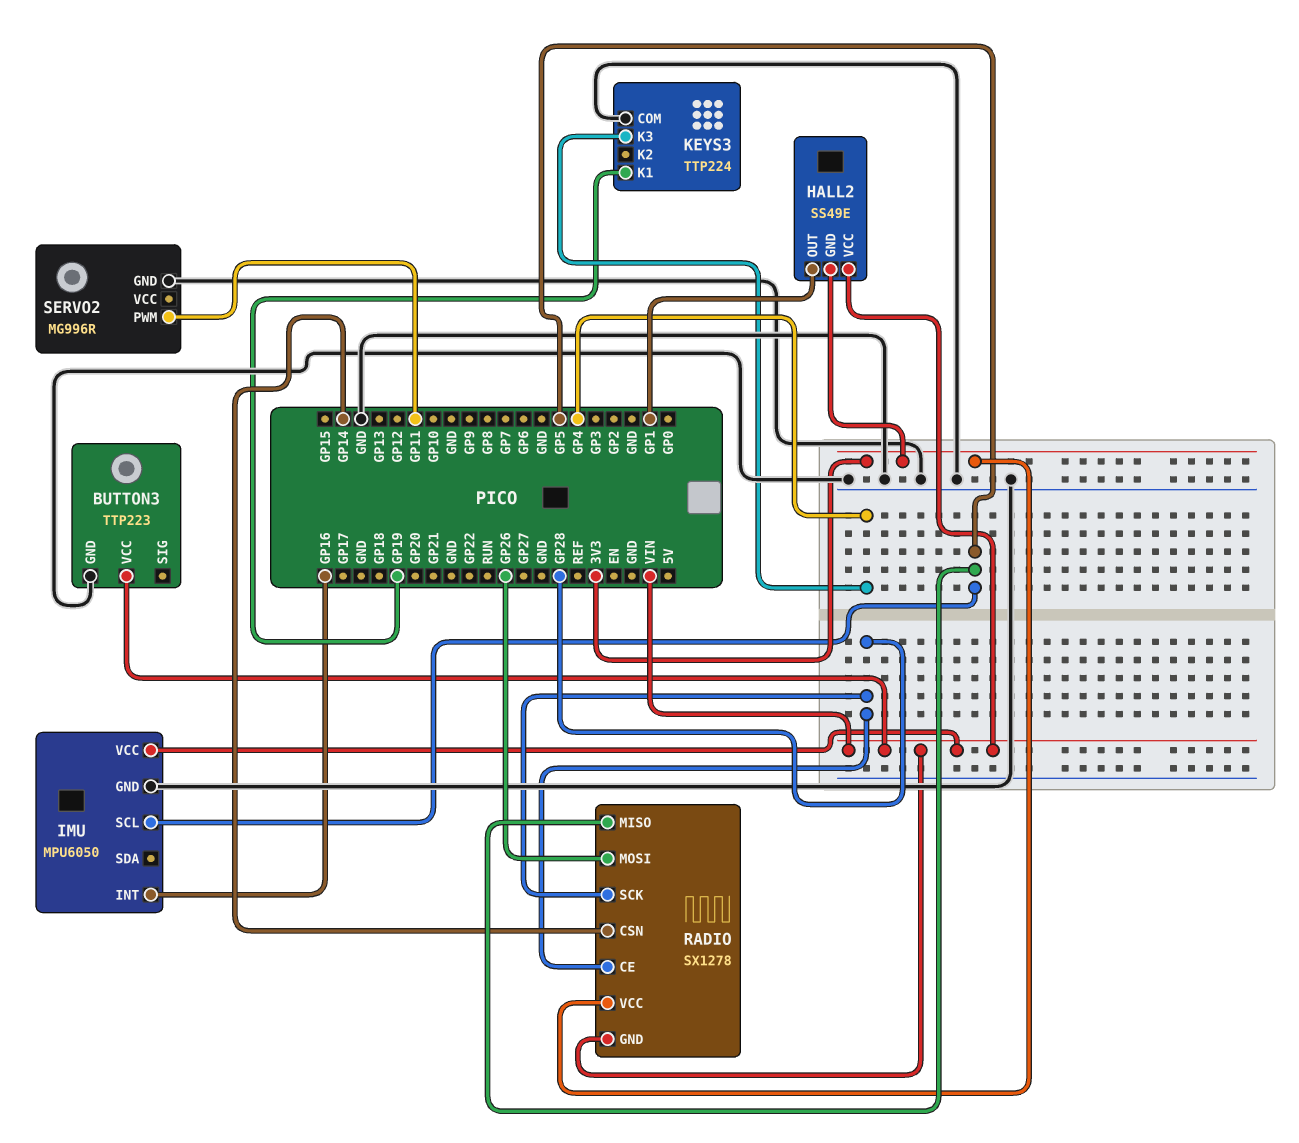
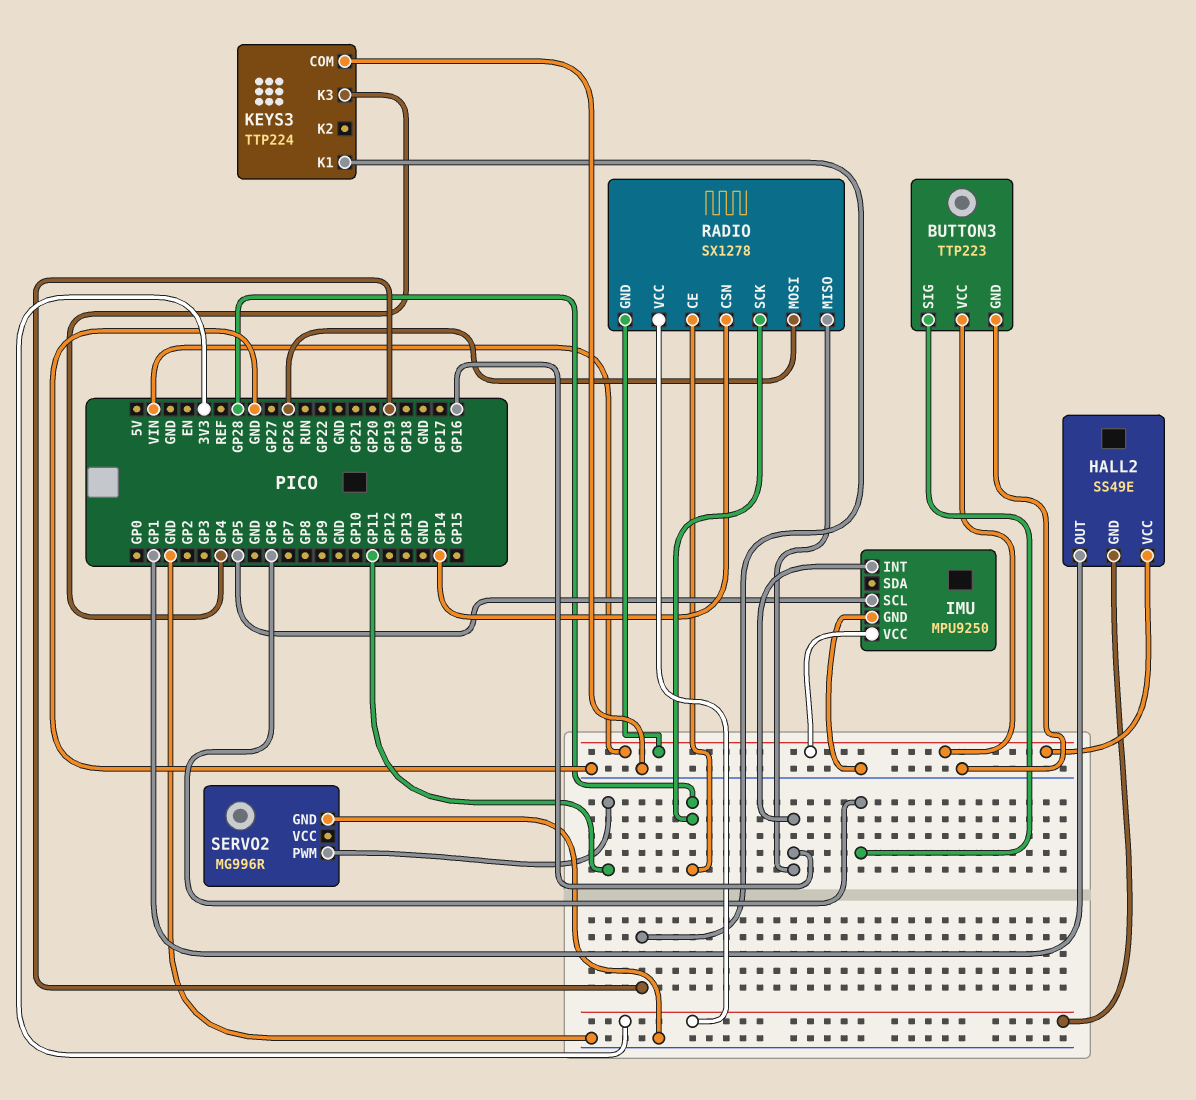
BUTTON3 pin SIG: none -> GP6
IMU: MPU6050 -> MPU9250
RADIO pin MISO: GP5 -> GP16

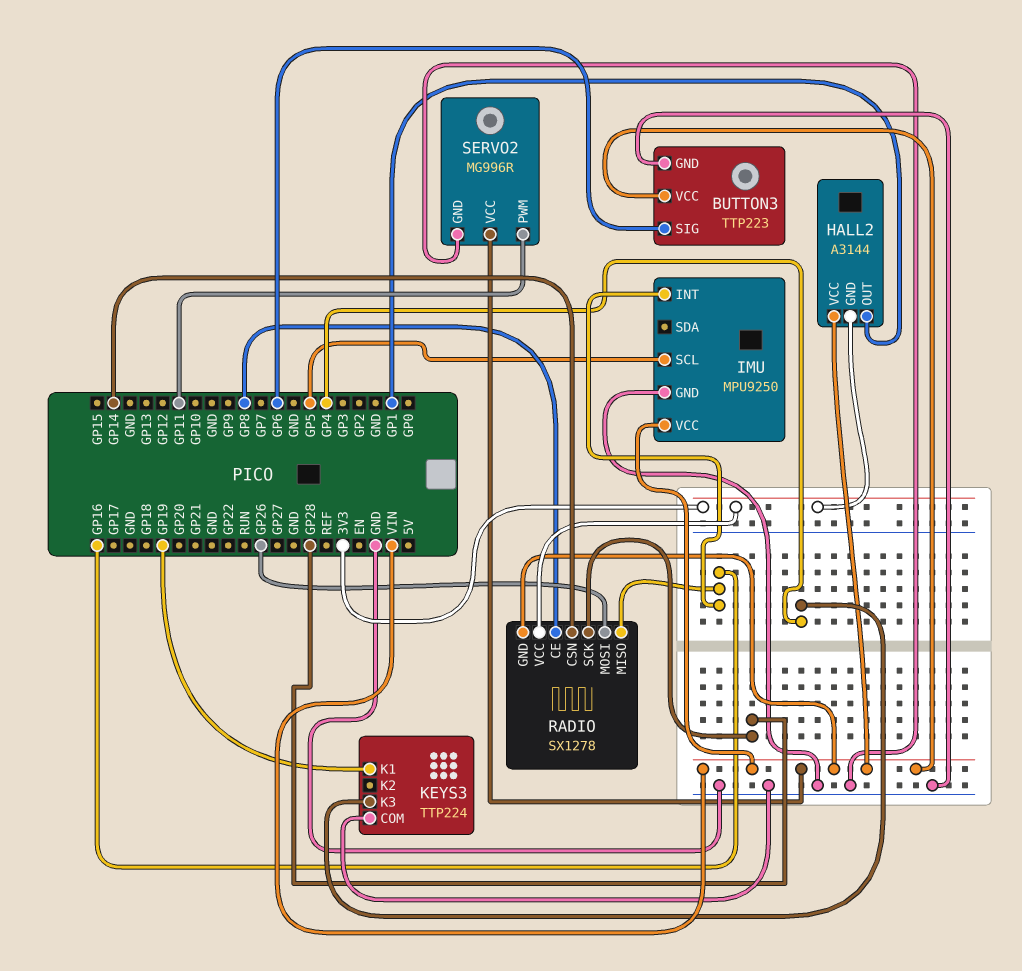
HALL2: SS49E -> A3144
RADIO pin CE: GP28 -> GP8
SERVO2 pin VCC: none -> VIN

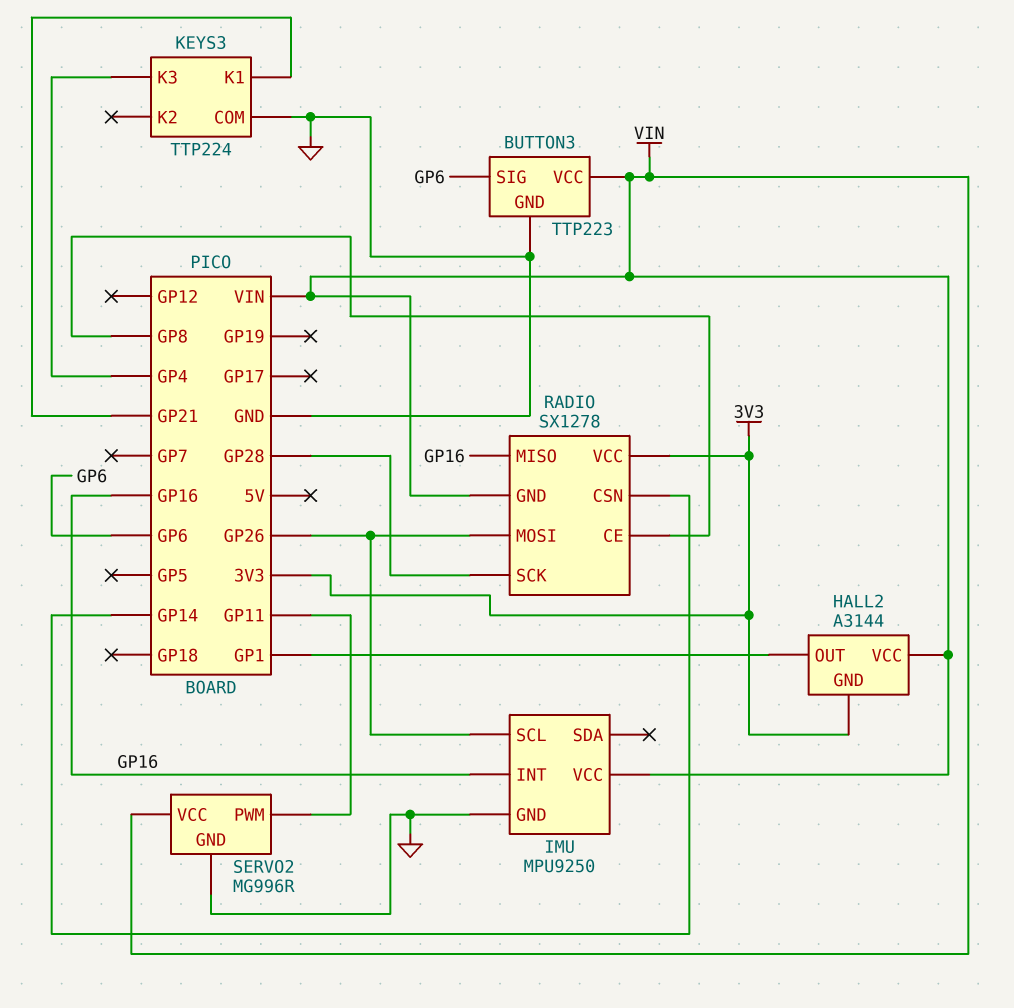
IMU pin SCL: GP5 -> GP26
KEYS3 pin K1: GP19 -> GP21

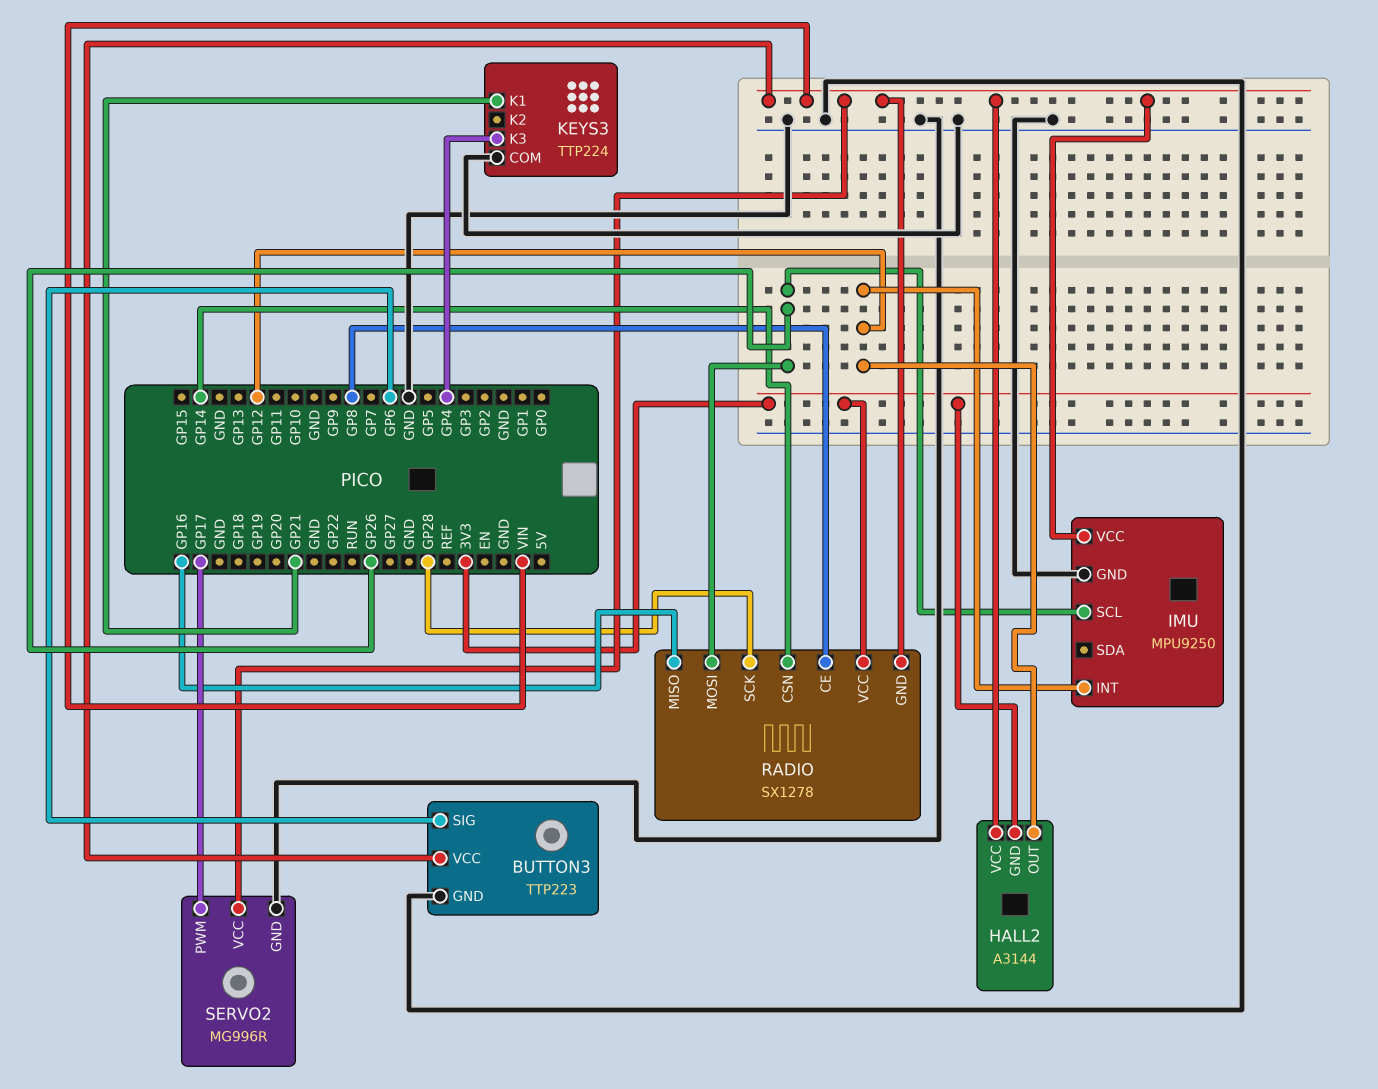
HALL2 pin OUT: GP1 -> GP12
IMU pin INT: GP16 -> GP12
SERVO2 pin PWM: GP11 -> GP17

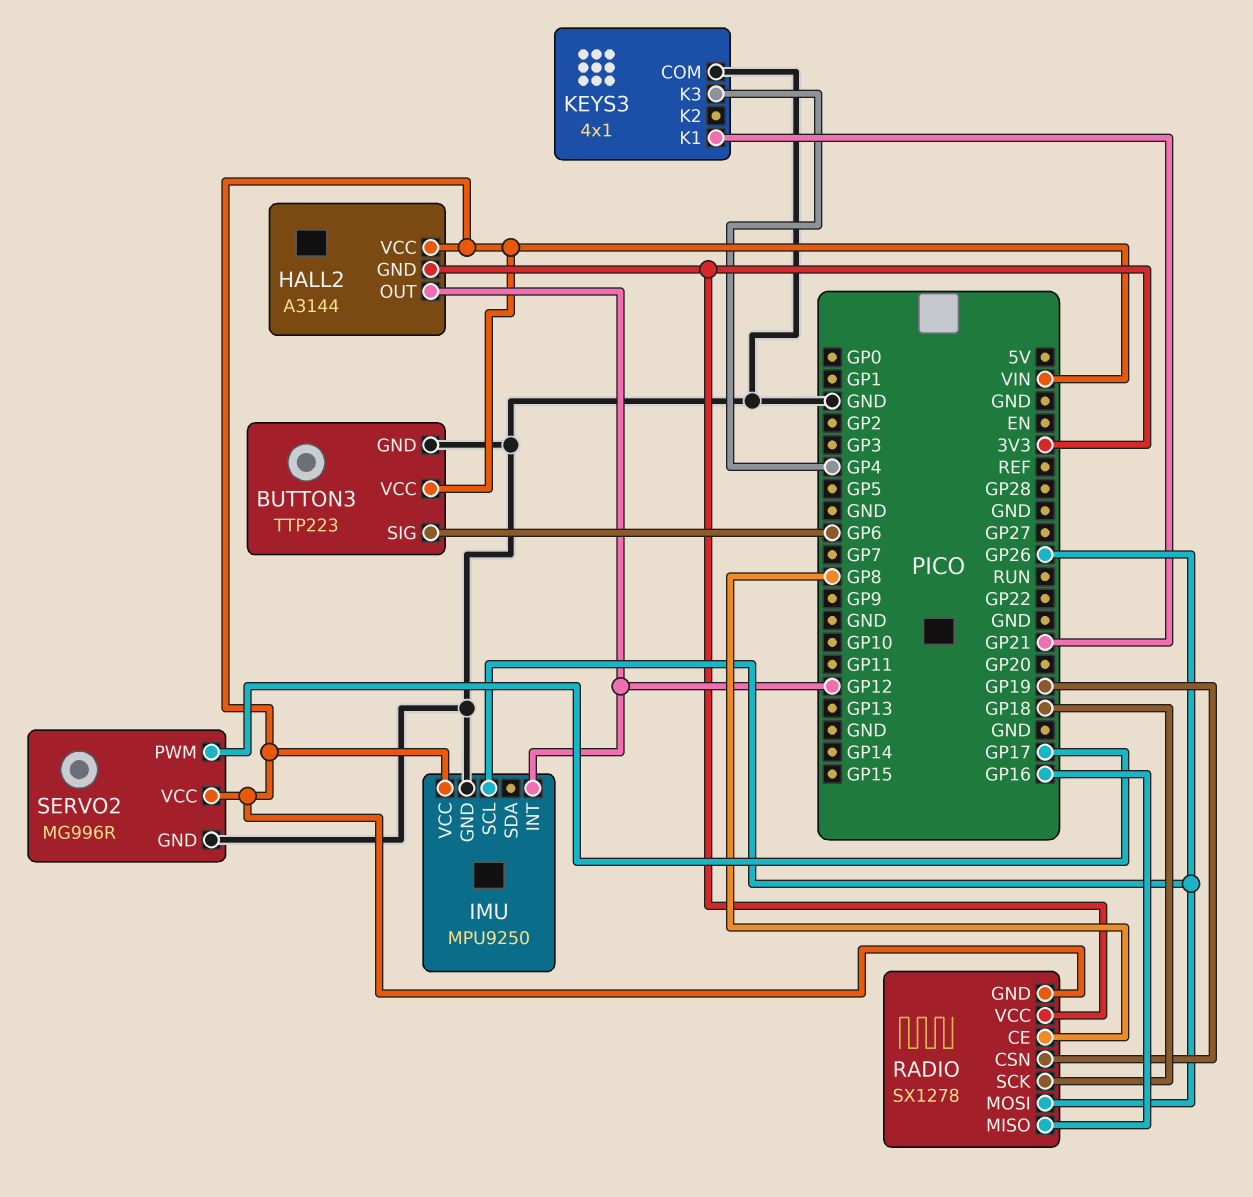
KEYS3: TTP224 -> 4x1
RADIO pin CSN: GP14 -> GP19
RADIO pin SCK: GP28 -> GP18

